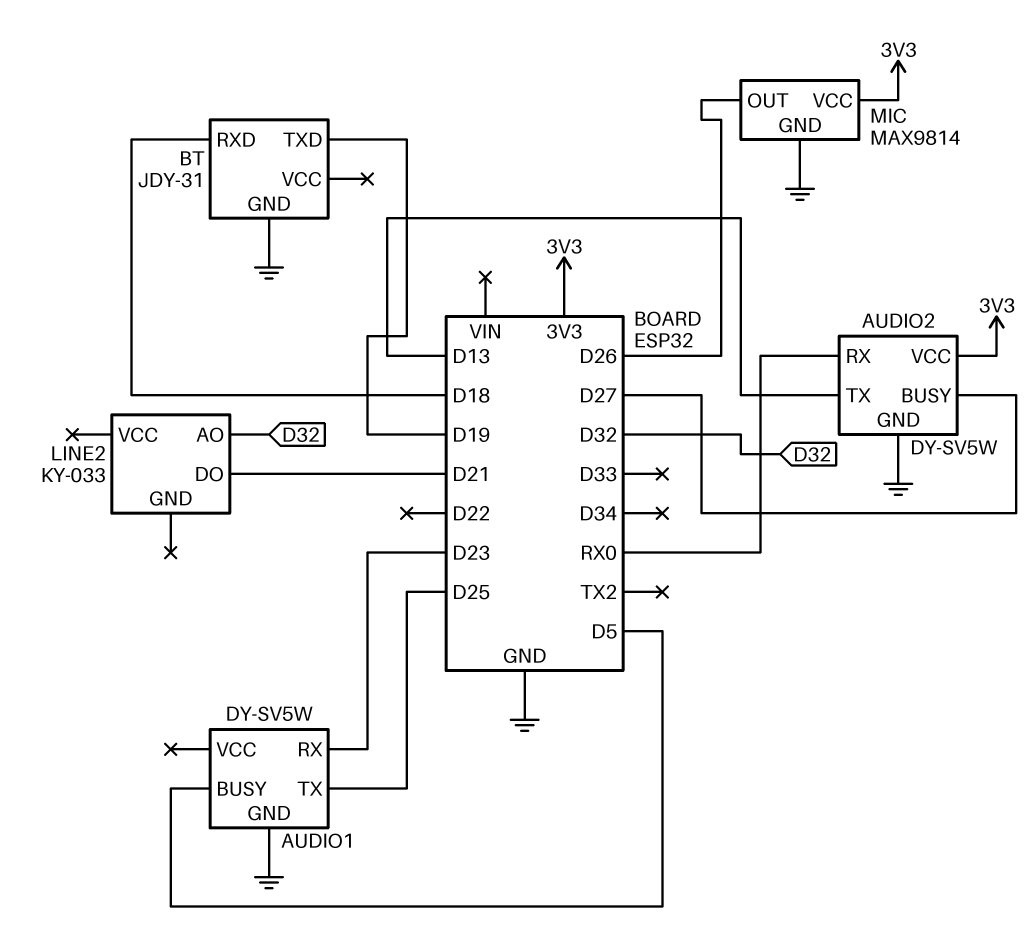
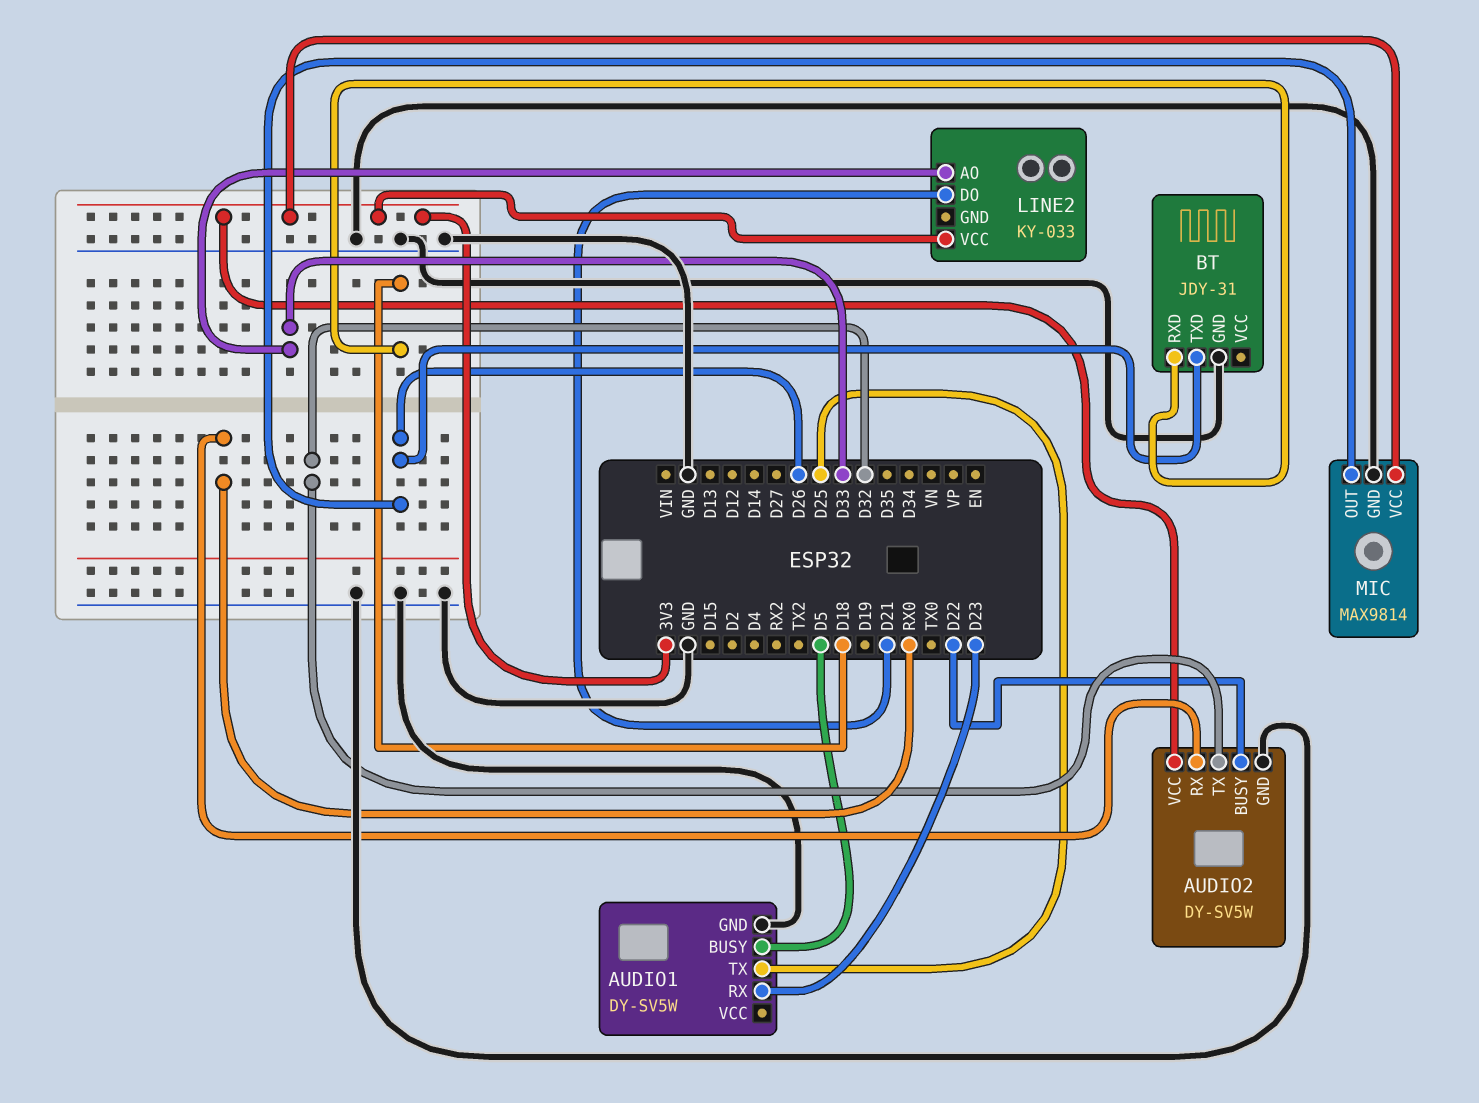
AUDIO2 pin BUSY: D27 -> D22
AUDIO2 pin TX: D13 -> D32
BT pin TXD: D19 -> D26
LINE2 pin AO: D32 -> D33
LINE2 pin VCC: none -> 3V3

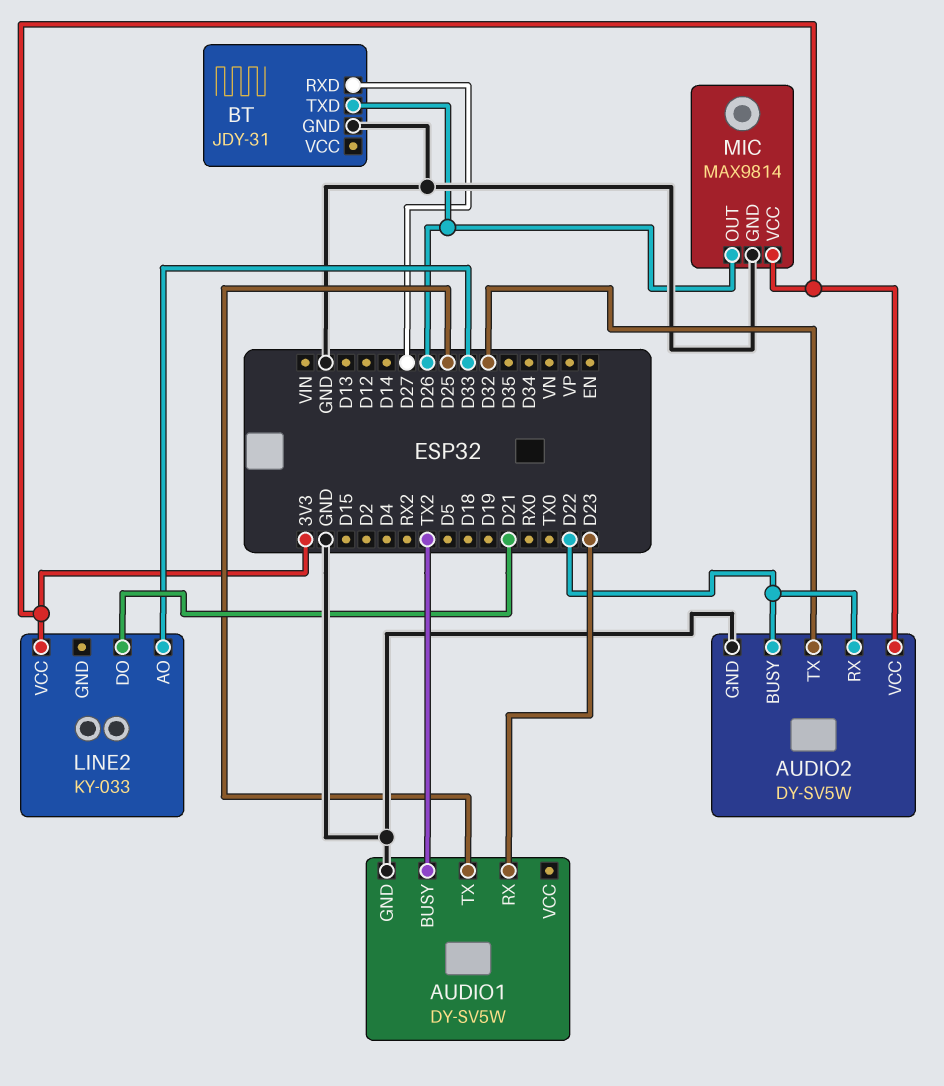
AUDIO1 pin BUSY: D5 -> TX2
AUDIO2 pin RX: RX0 -> D22
BT pin RXD: D18 -> D27

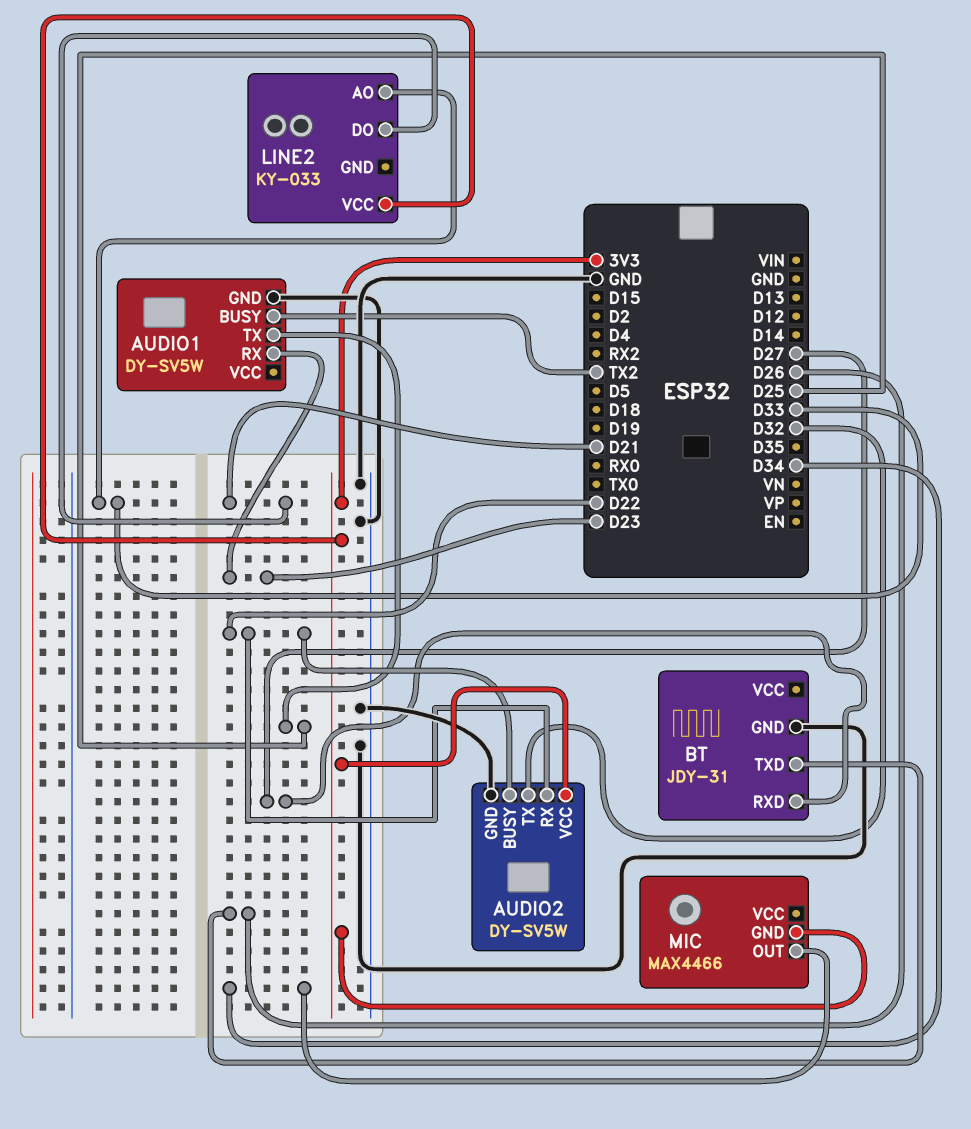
MIC: MAX9814 -> MAX4466
MIC pin GND: GND -> 3V3
MIC pin OUT: D26 -> D34
MIC pin VCC: 3V3 -> none

